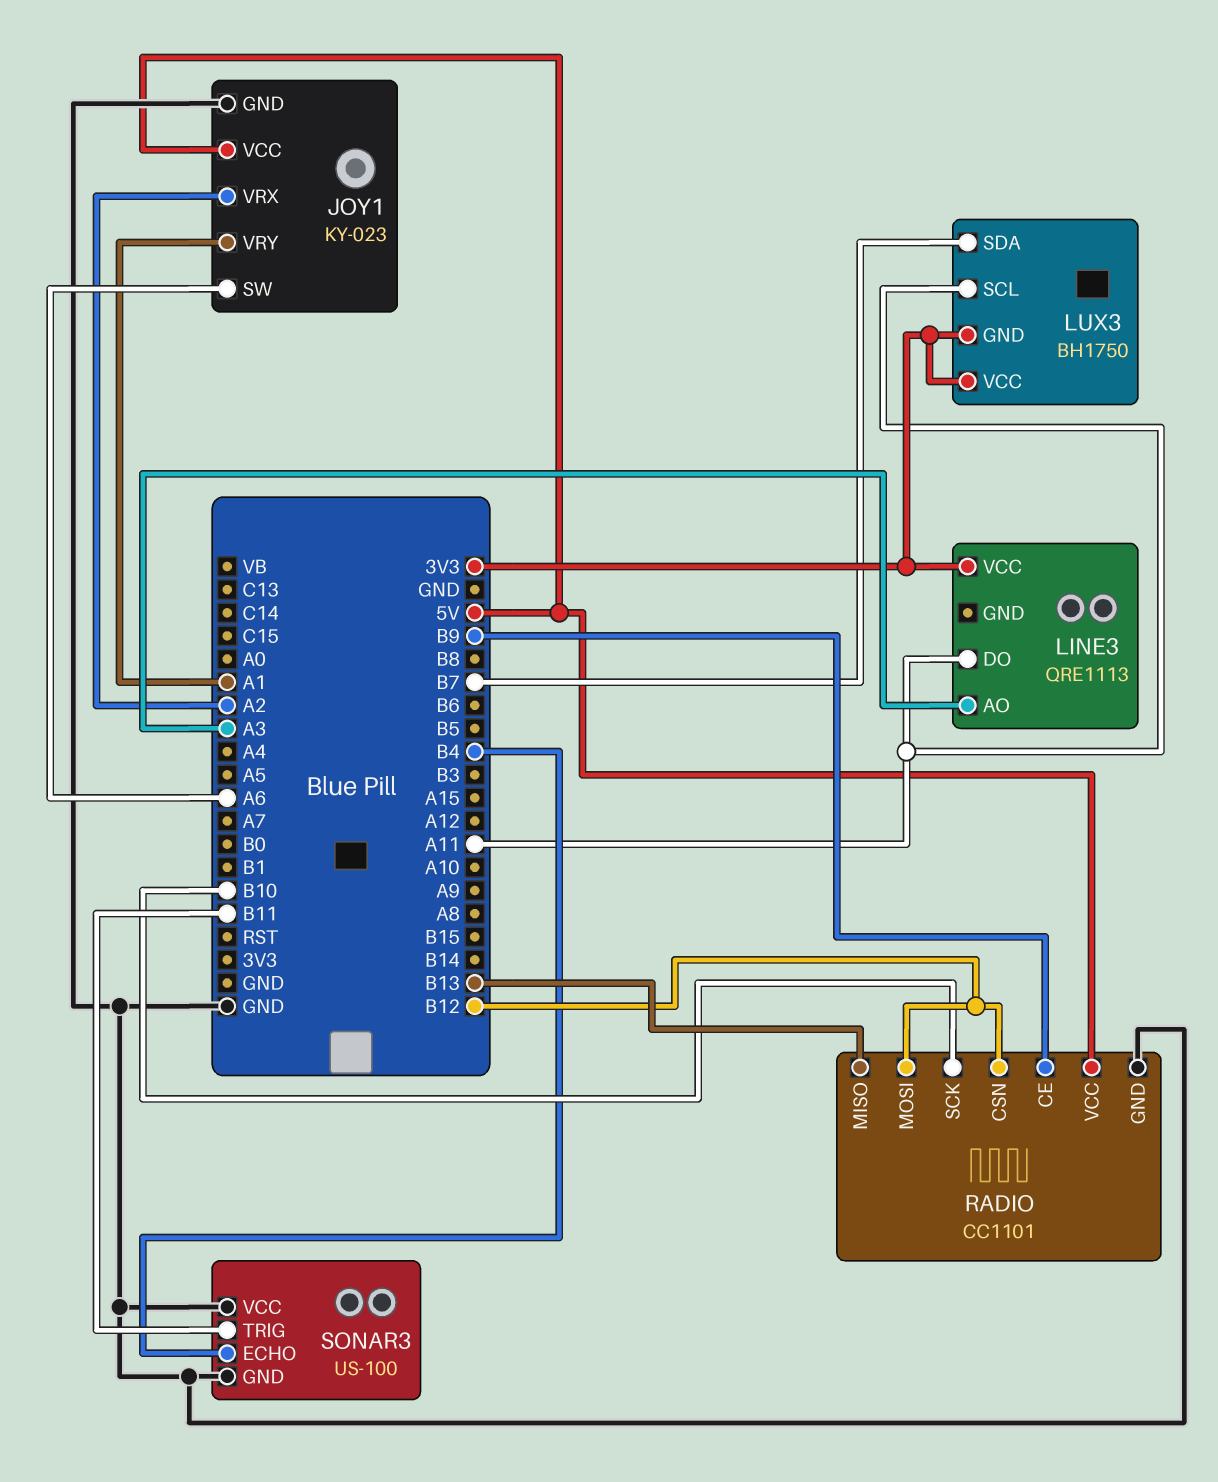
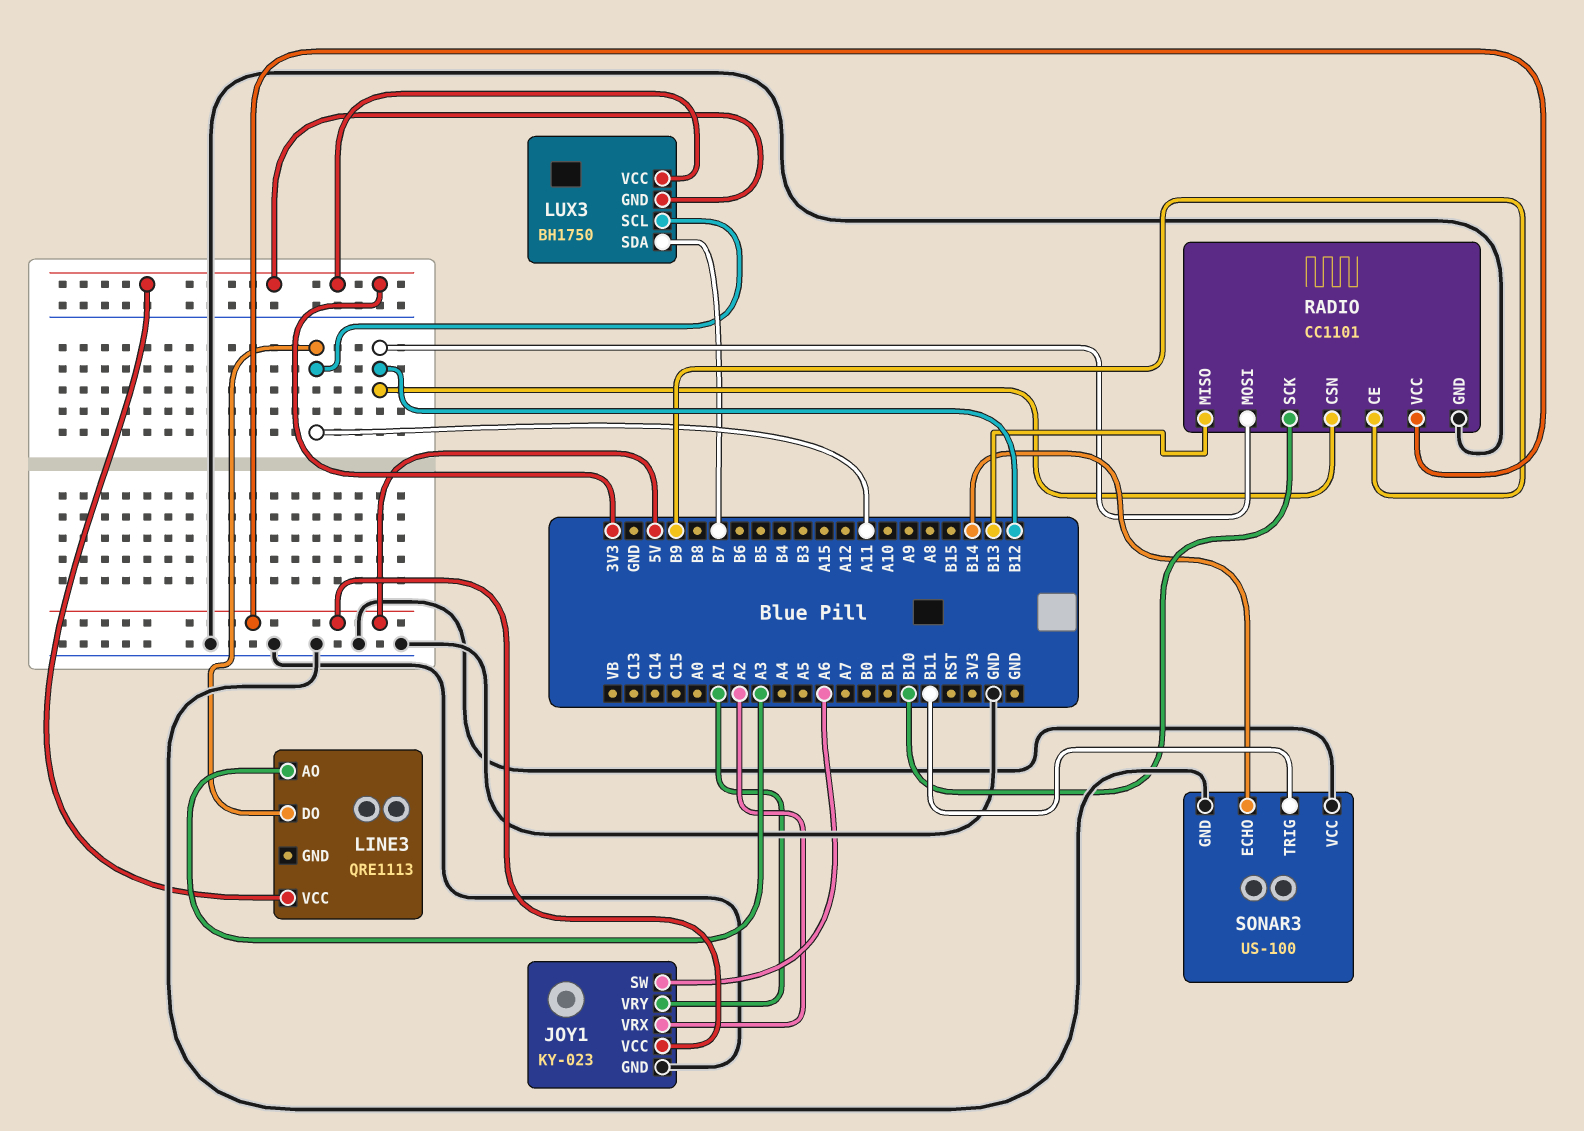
SONAR3 pin ECHO: B4 -> B14

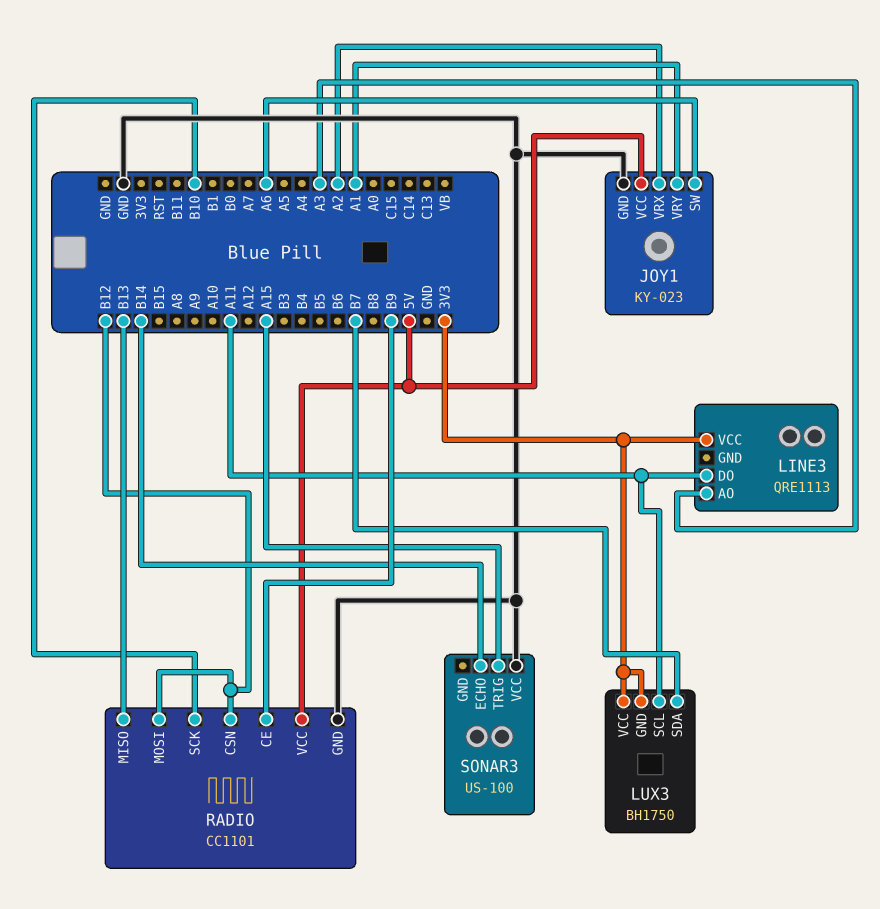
SONAR3 pin GND: GND -> none
SONAR3 pin TRIG: B11 -> A15

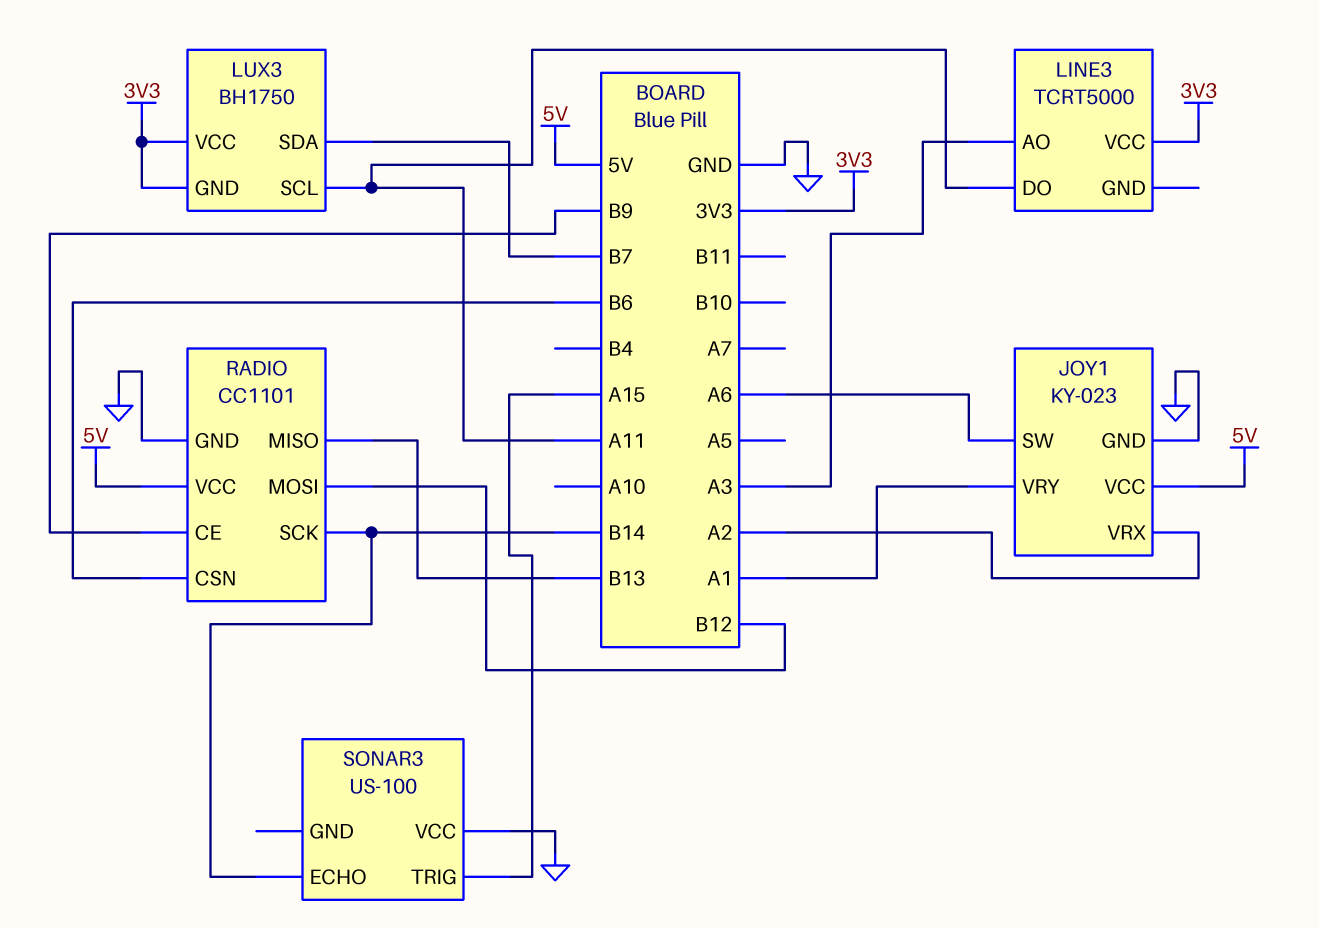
LINE3: QRE1113 -> TCRT5000
RADIO pin CSN: B12 -> B6
RADIO pin SCK: B10 -> B14

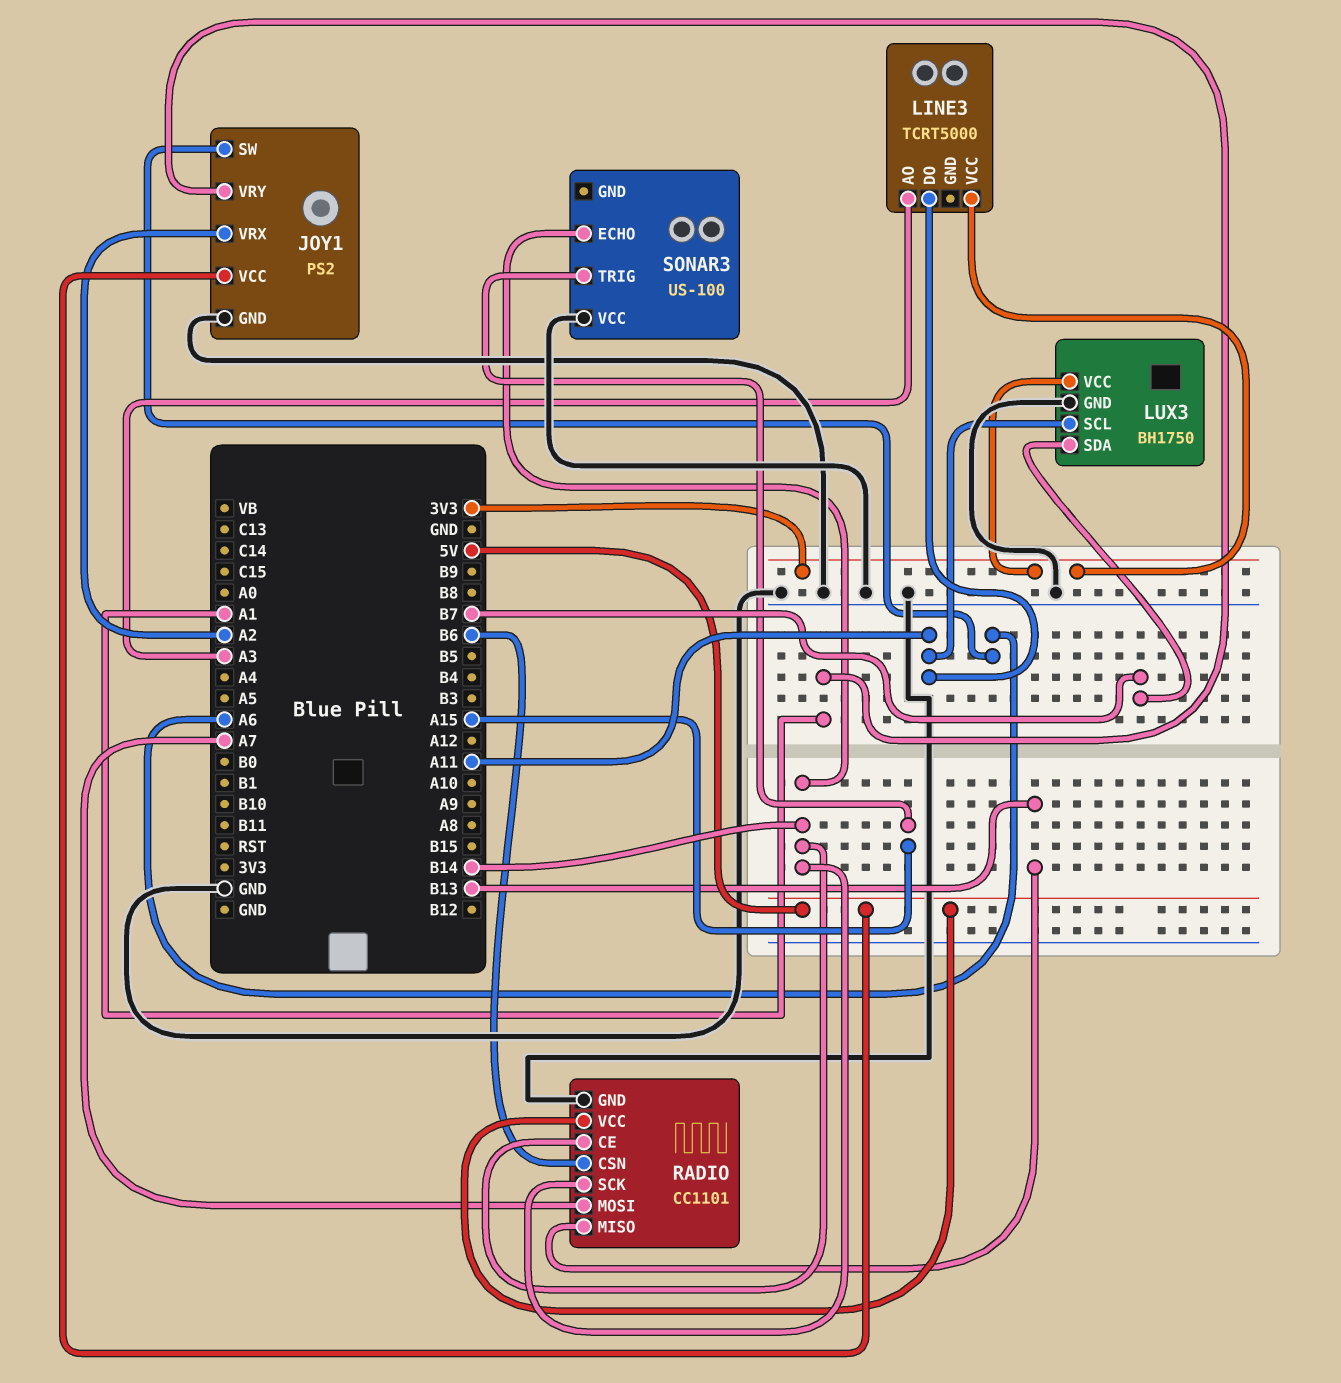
JOY1: KY-023 -> PS2
LUX3 pin GND: 3V3 -> GND
RADIO pin CE: B9 -> B14
RADIO pin MOSI: B12 -> A7

